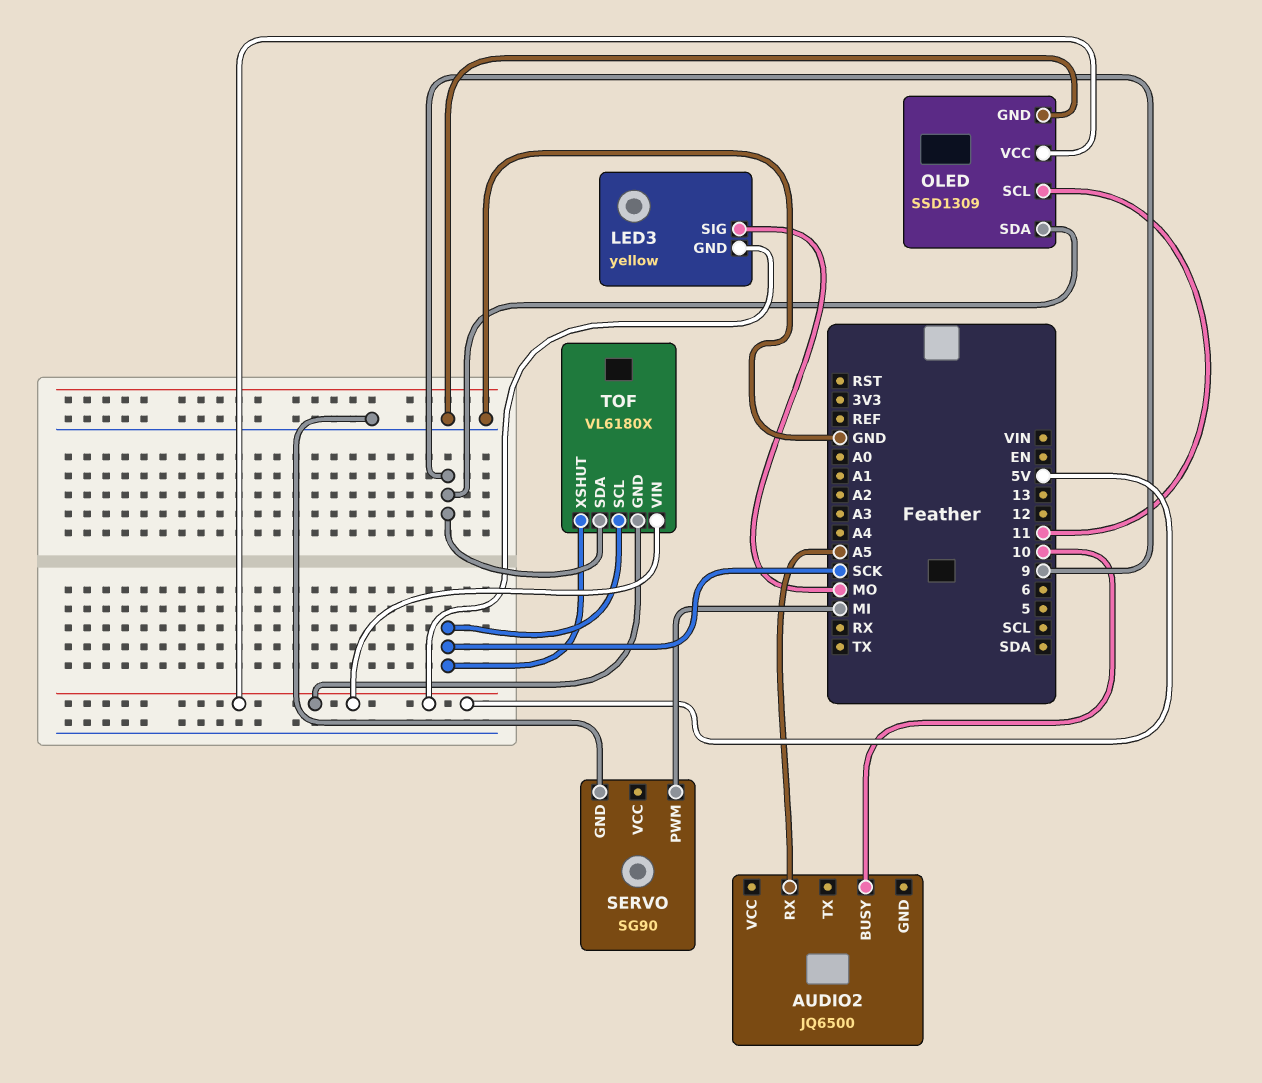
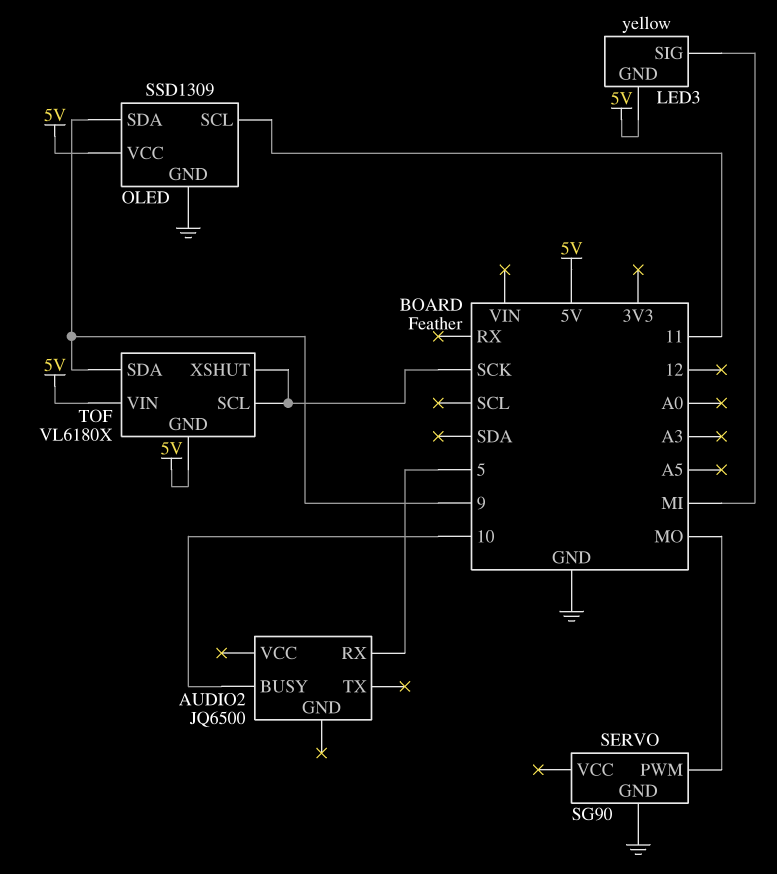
AUDIO2 pin RX: A5 -> 5
LED3 pin SIG: MO -> MI
SERVO pin PWM: MI -> MO

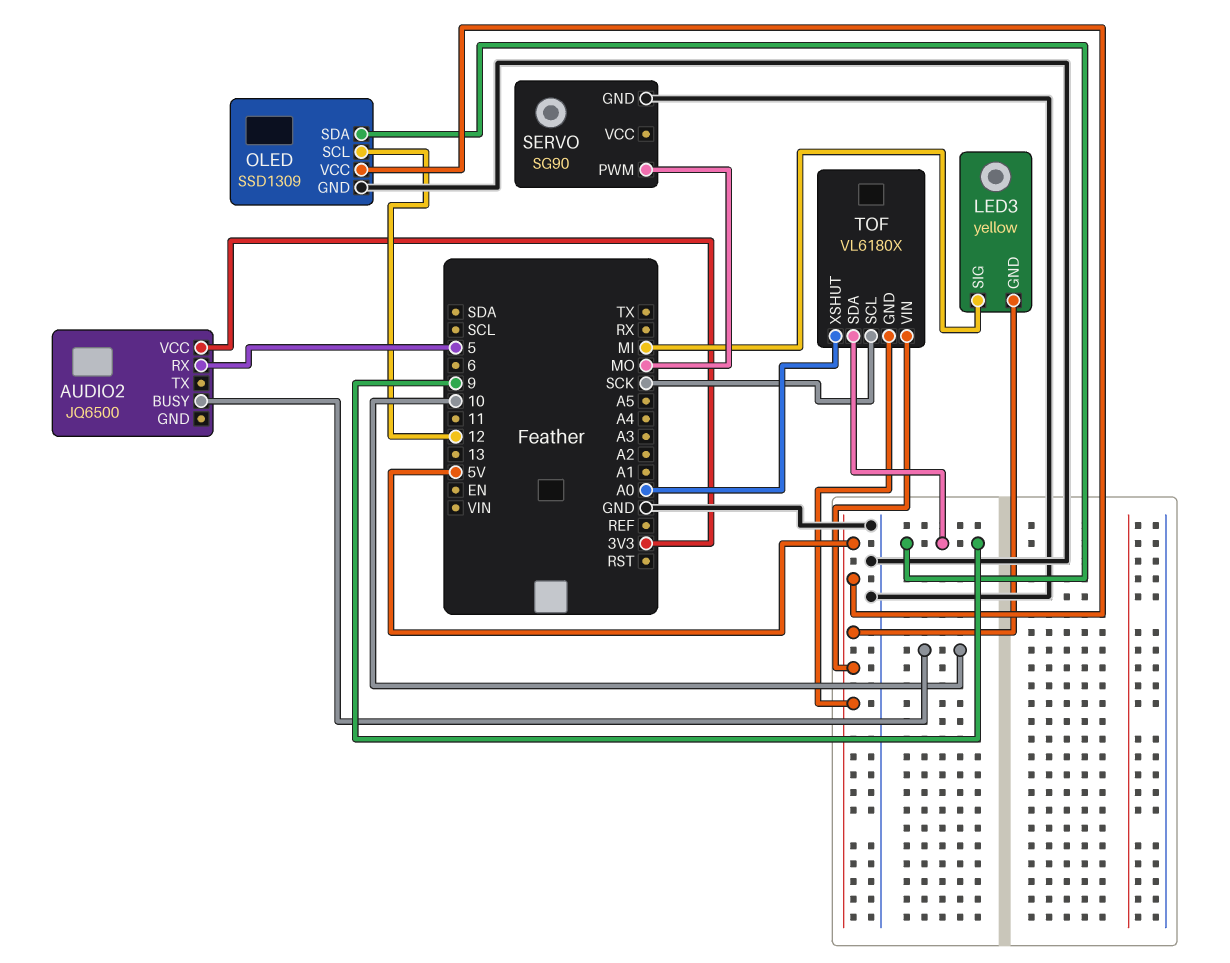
AUDIO2 pin VCC: none -> 3V3
OLED pin SCL: 11 -> 12
TOF pin XSHUT: SCK -> A0

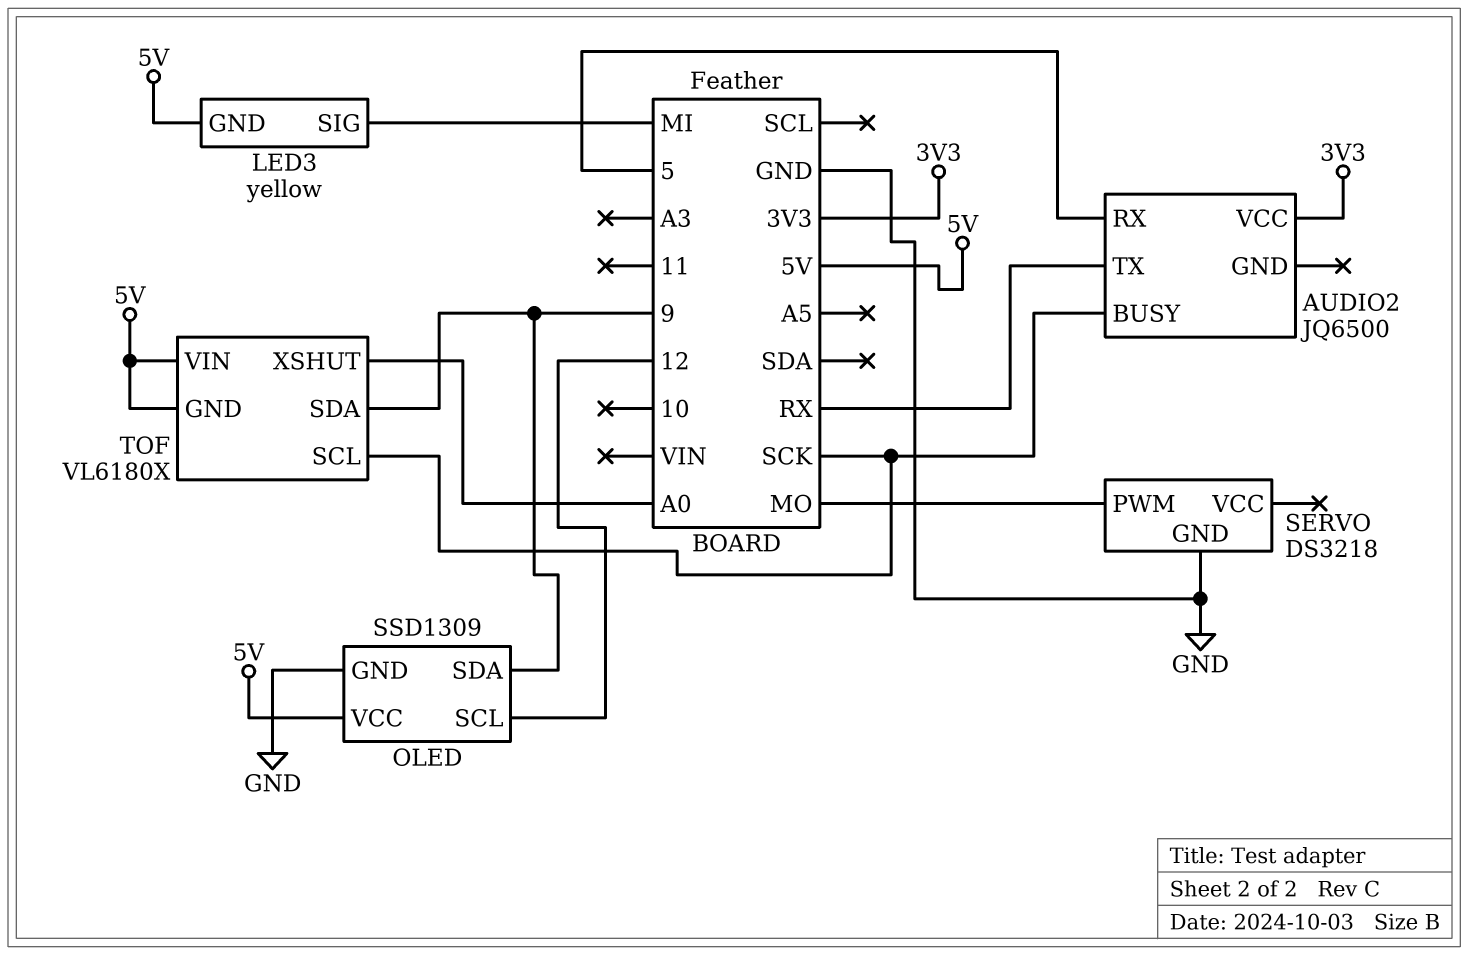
AUDIO2 pin BUSY: 10 -> SCK
AUDIO2 pin TX: none -> RX
SERVO: SG90 -> DS3218

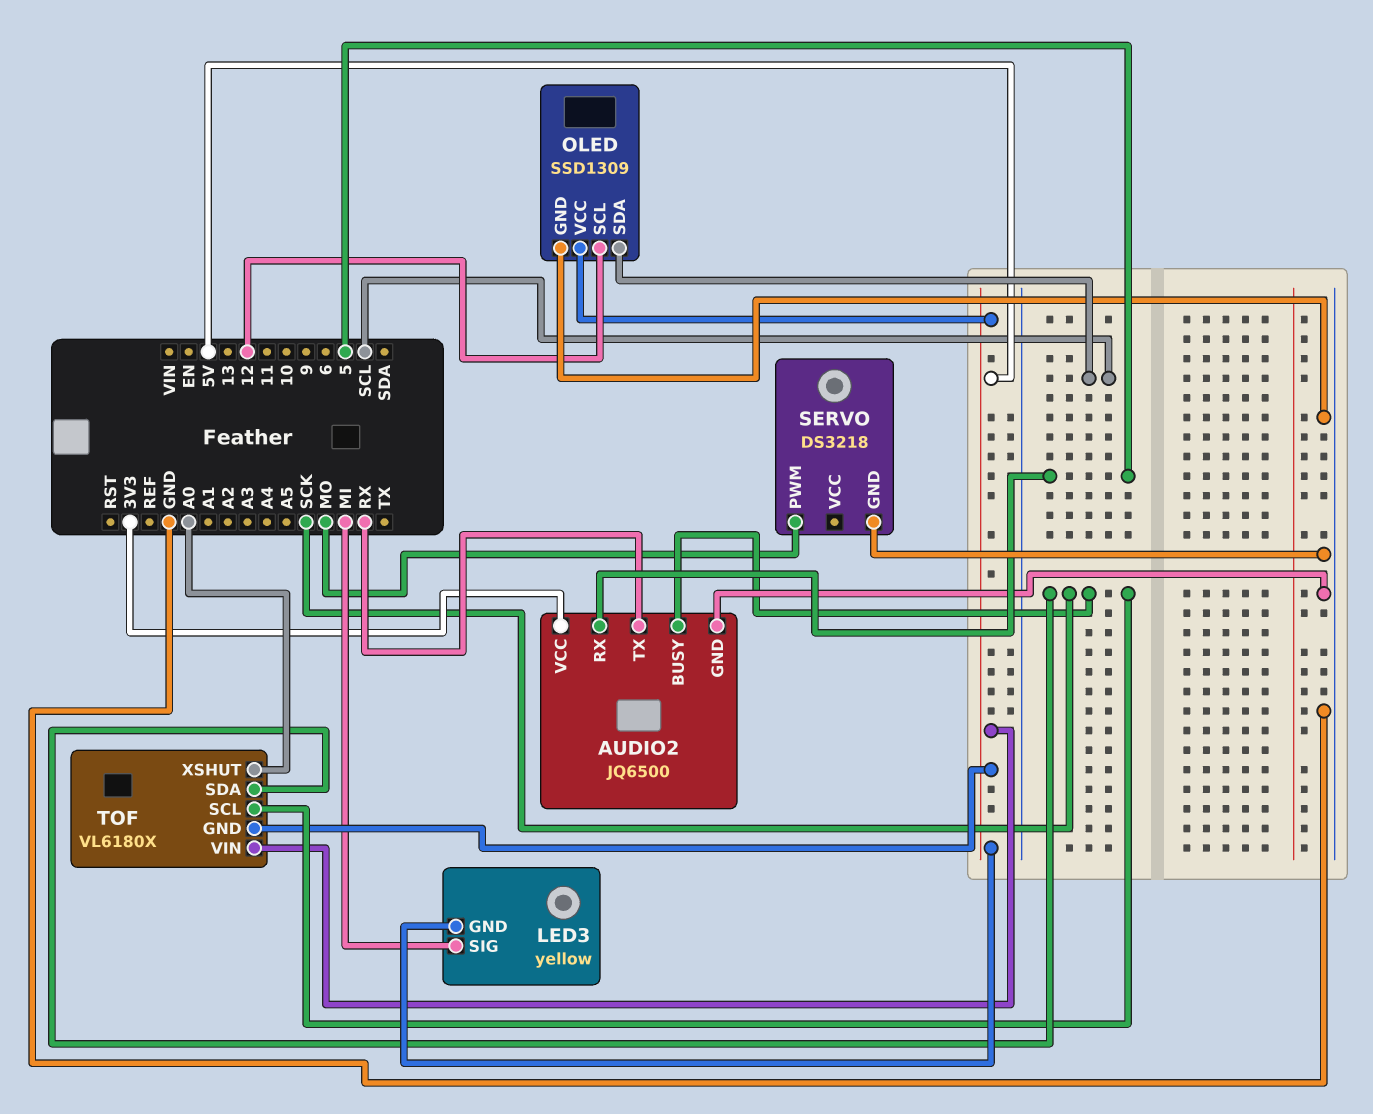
AUDIO2 pin GND: none -> GND
OLED pin SDA: 9 -> SCL
TOF pin SDA: 9 -> SCK

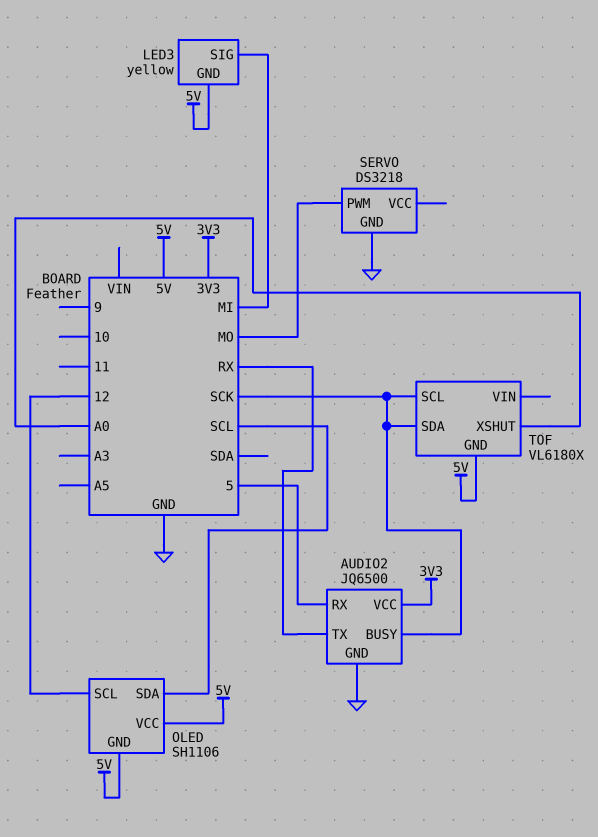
OLED: SSD1309 -> SH1106
OLED pin GND: GND -> 5V
TOF pin VIN: 5V -> none

